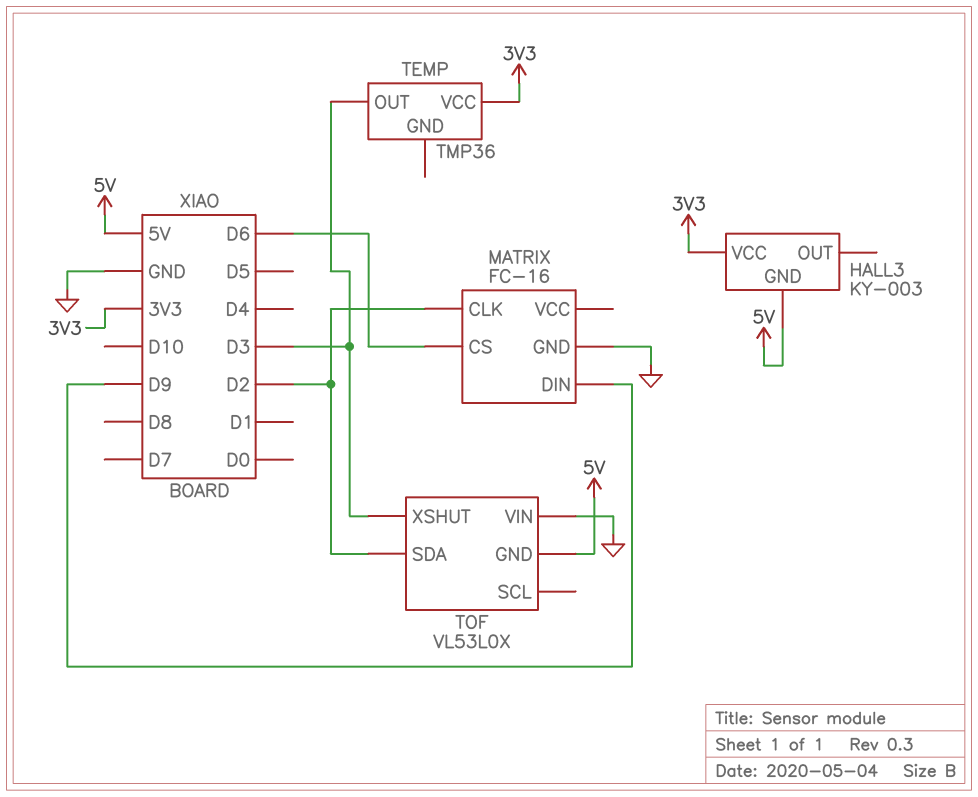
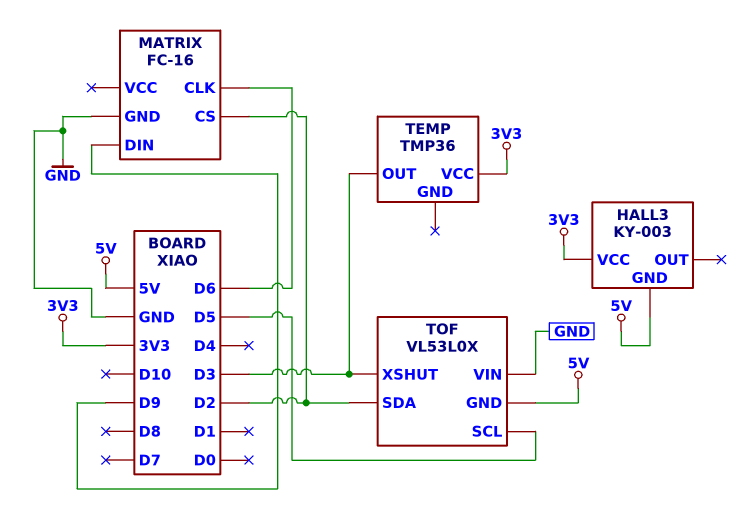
MATRIX pin CLK: D2 -> D6
MATRIX pin CS: D6 -> D2
TOF pin SCL: none -> D5

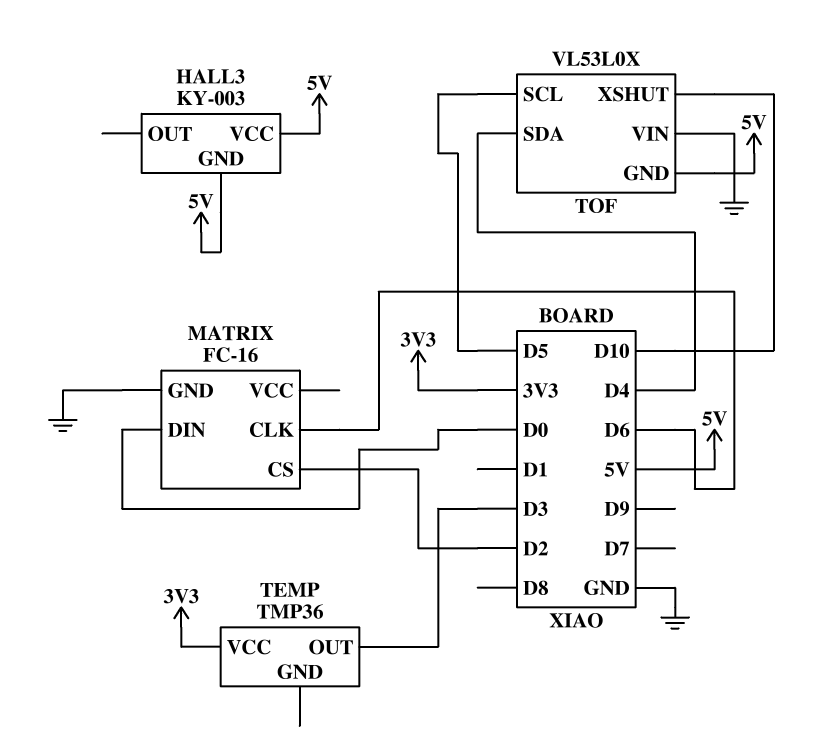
HALL3 pin VCC: 3V3 -> 5V
MATRIX pin DIN: D9 -> D0
TOF pin SDA: D2 -> D4
TOF pin XSHUT: D3 -> D10

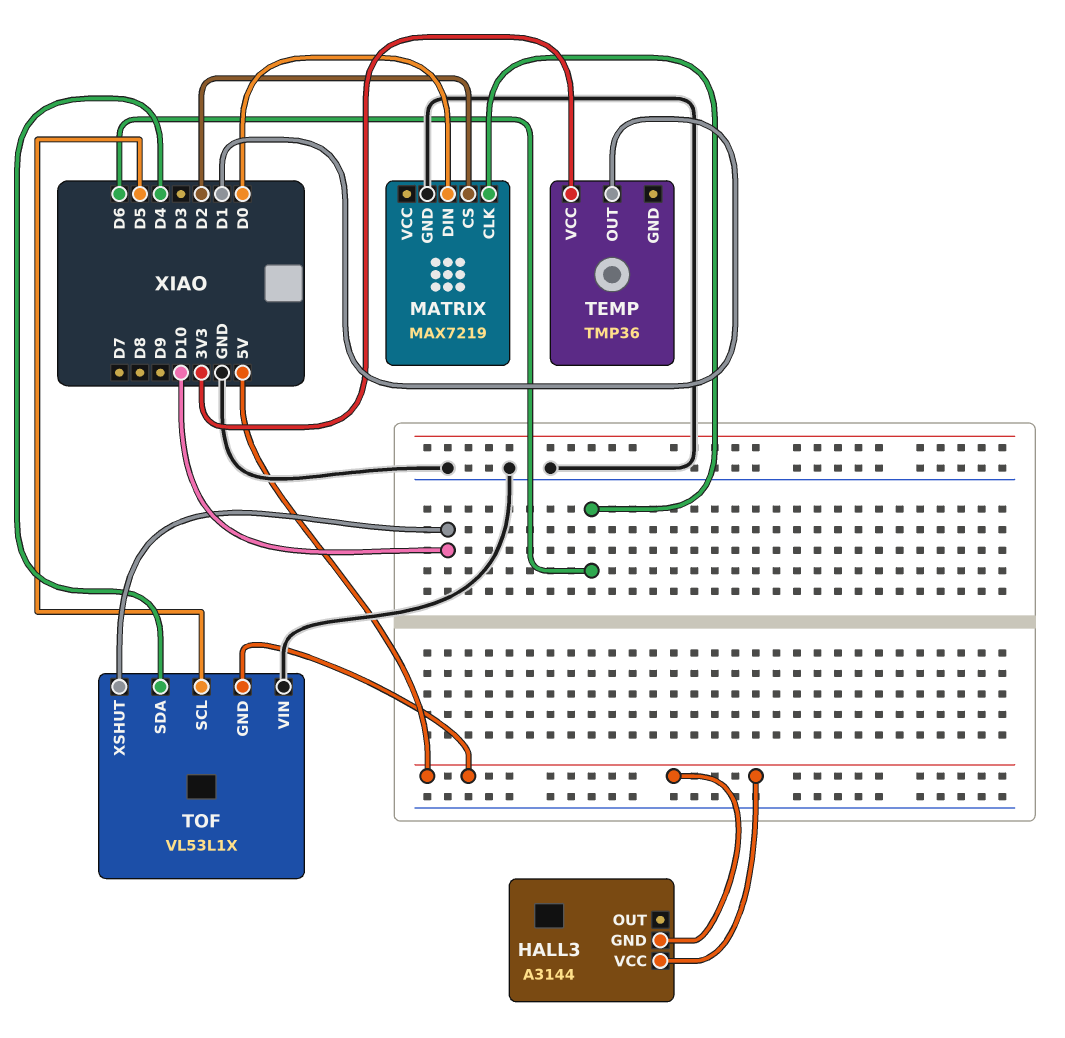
HALL3: KY-003 -> A3144
MATRIX: FC-16 -> MAX7219
TEMP pin OUT: D3 -> D1
TOF: VL53L0X -> VL53L1X

